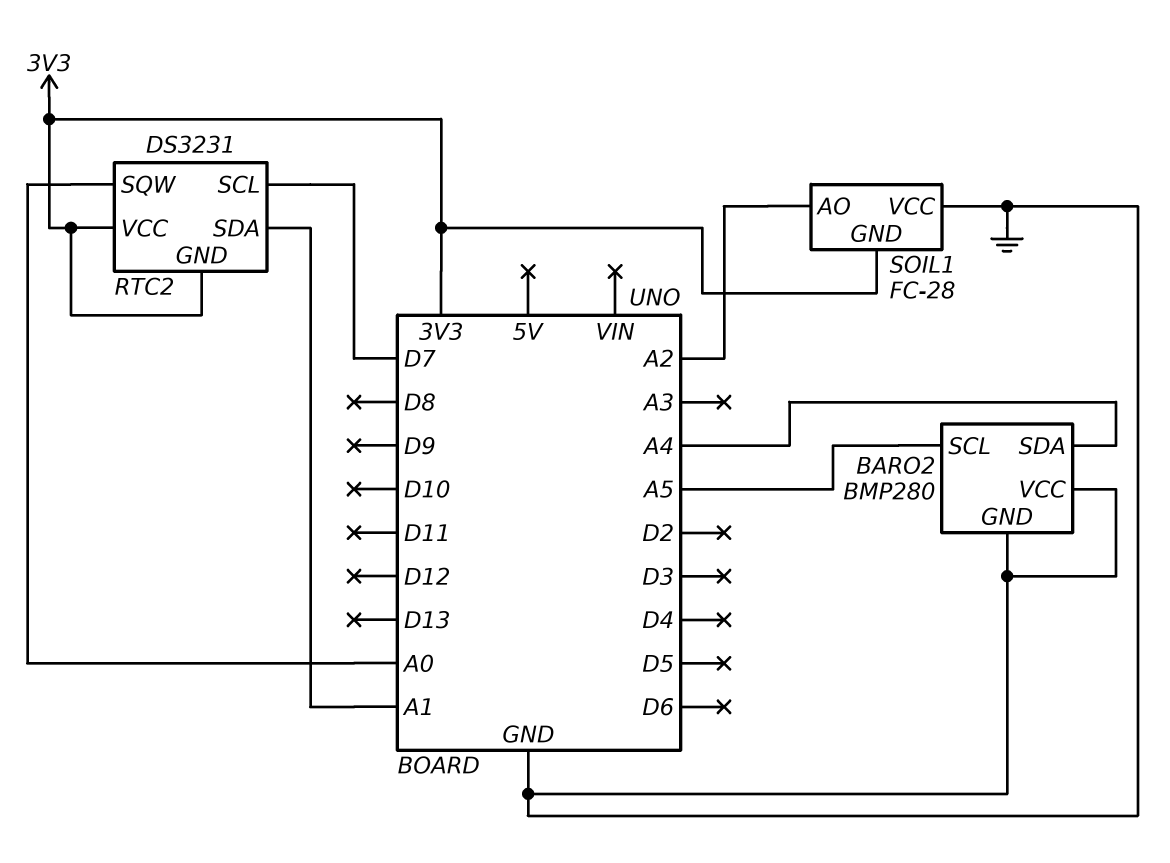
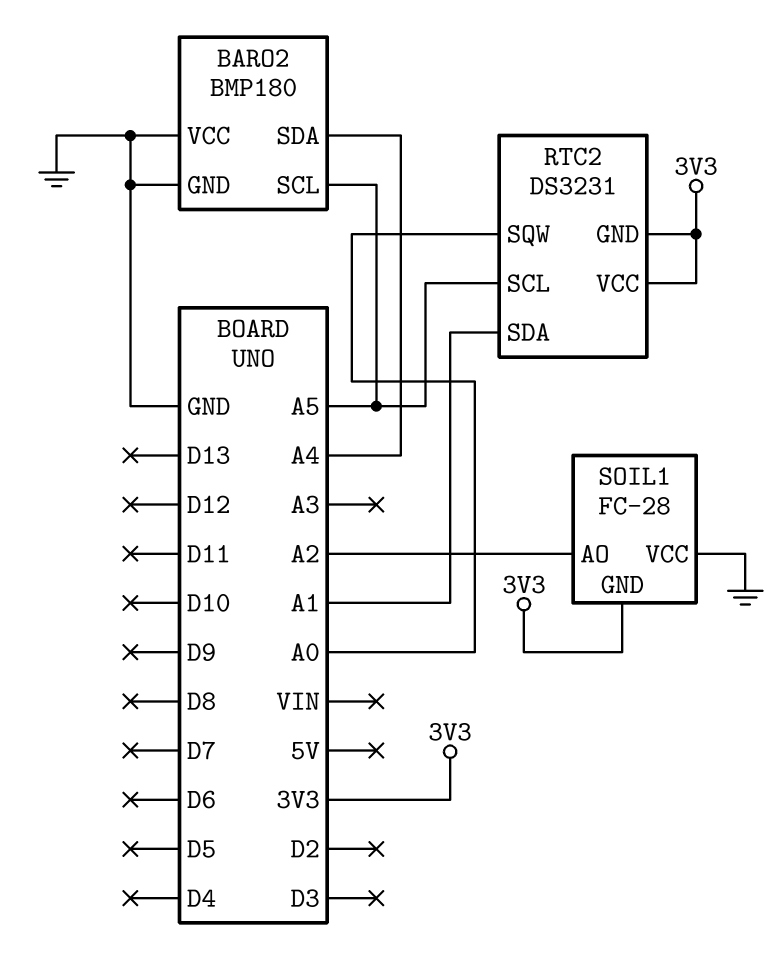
BARO2: BMP280 -> BMP180
RTC2 pin SCL: D7 -> A5

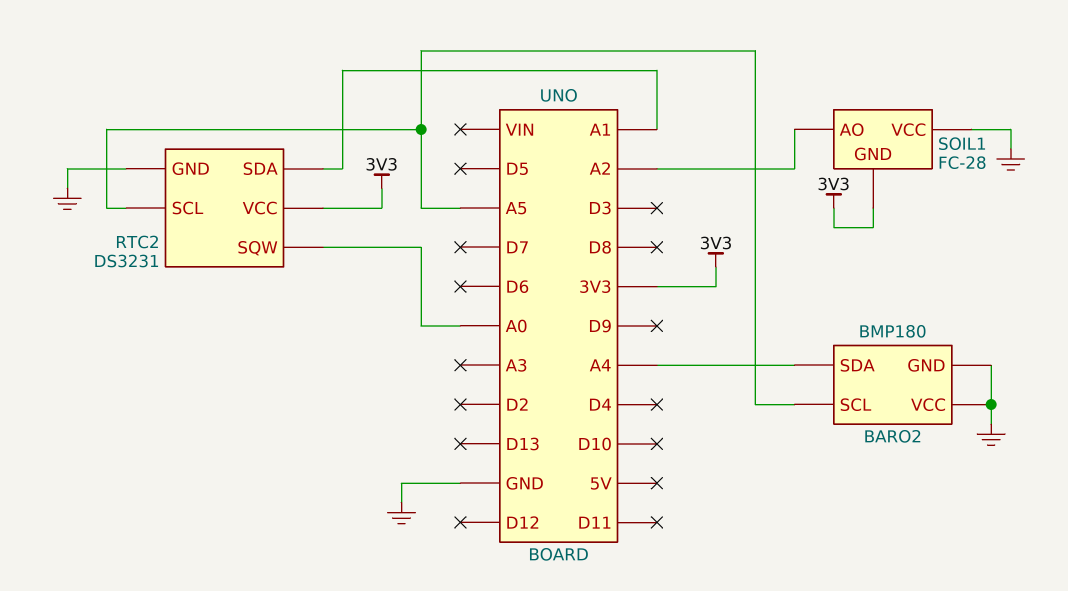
RTC2 pin GND: 3V3 -> GND

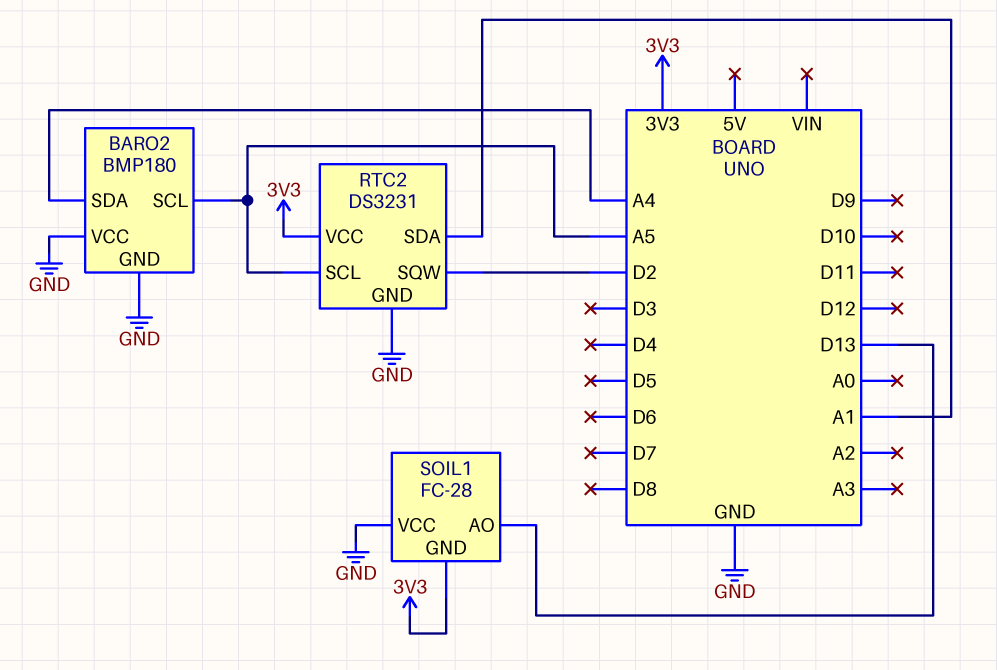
RTC2 pin SQW: A0 -> D2
SOIL1 pin AO: A2 -> D13

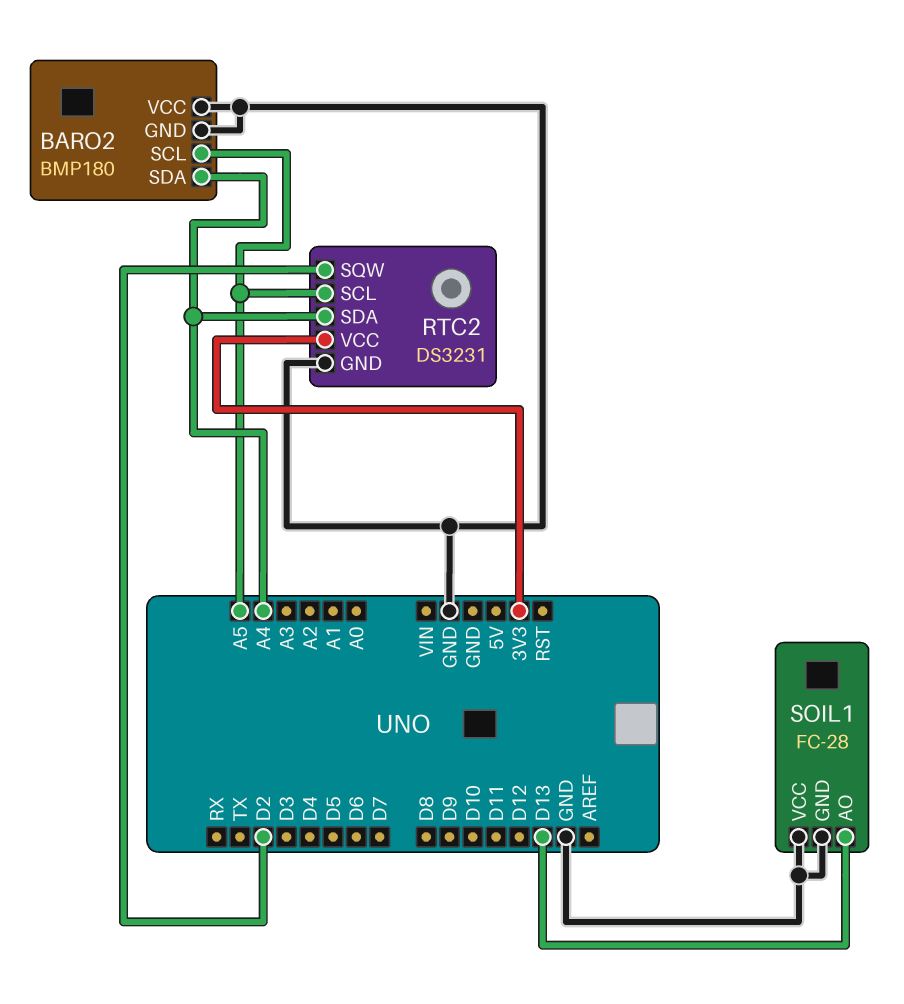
RTC2 pin SDA: A1 -> A4
SOIL1 pin GND: 3V3 -> GND

